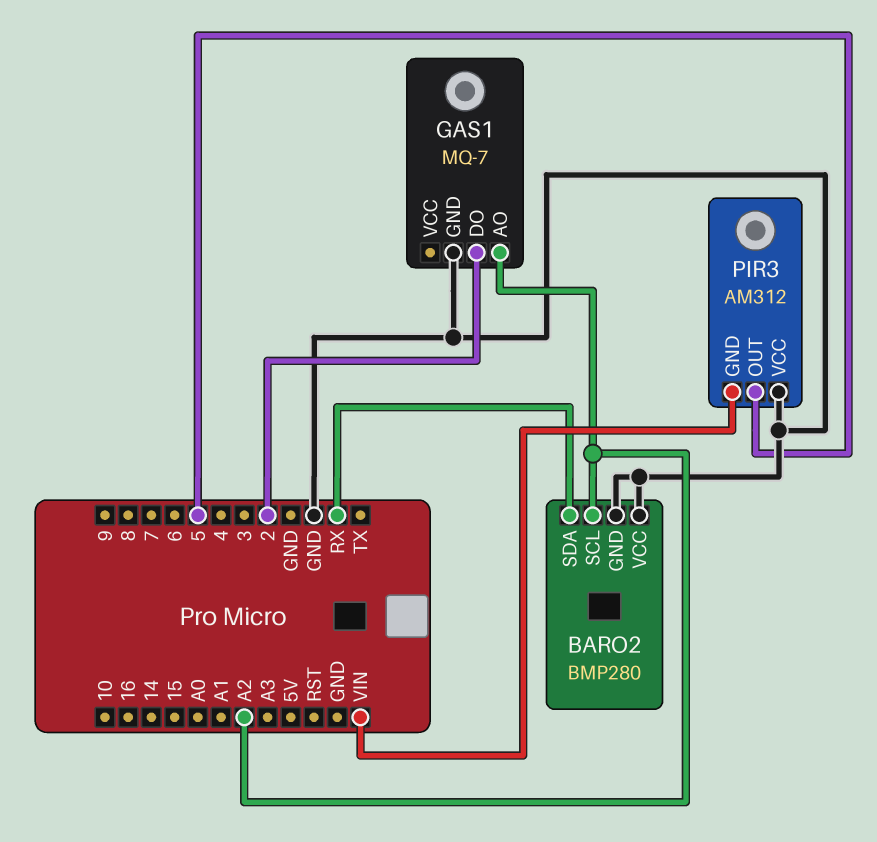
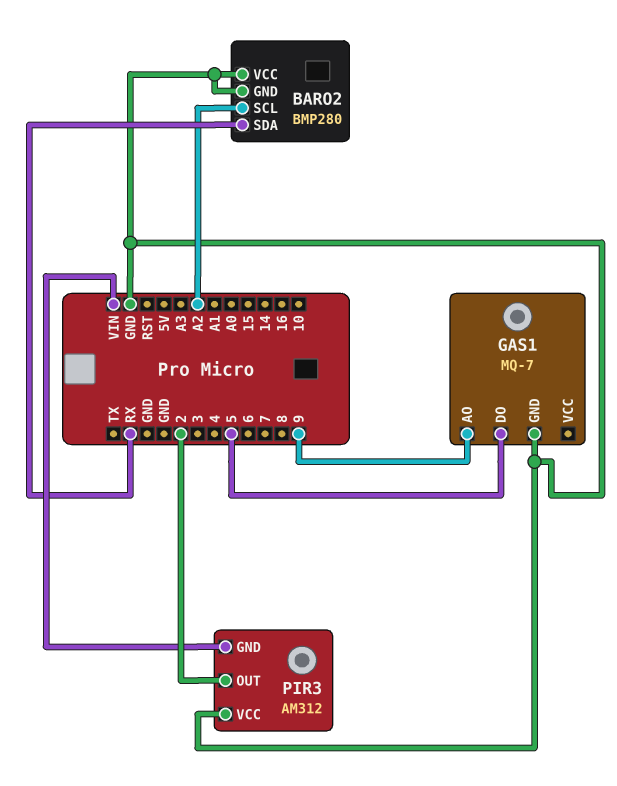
GAS1 pin AO: A2 -> 9
GAS1 pin DO: 2 -> 5
PIR3 pin OUT: 5 -> 2

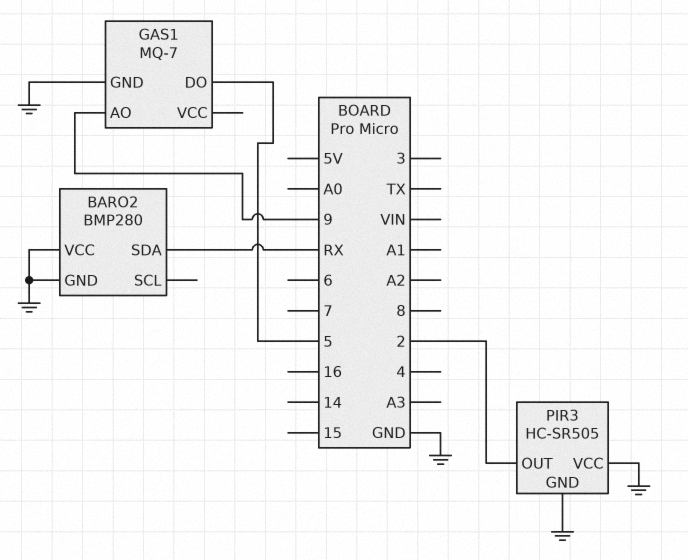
BARO2 pin SCL: A2 -> none
PIR3: AM312 -> HC-SR505
PIR3 pin GND: VIN -> GND

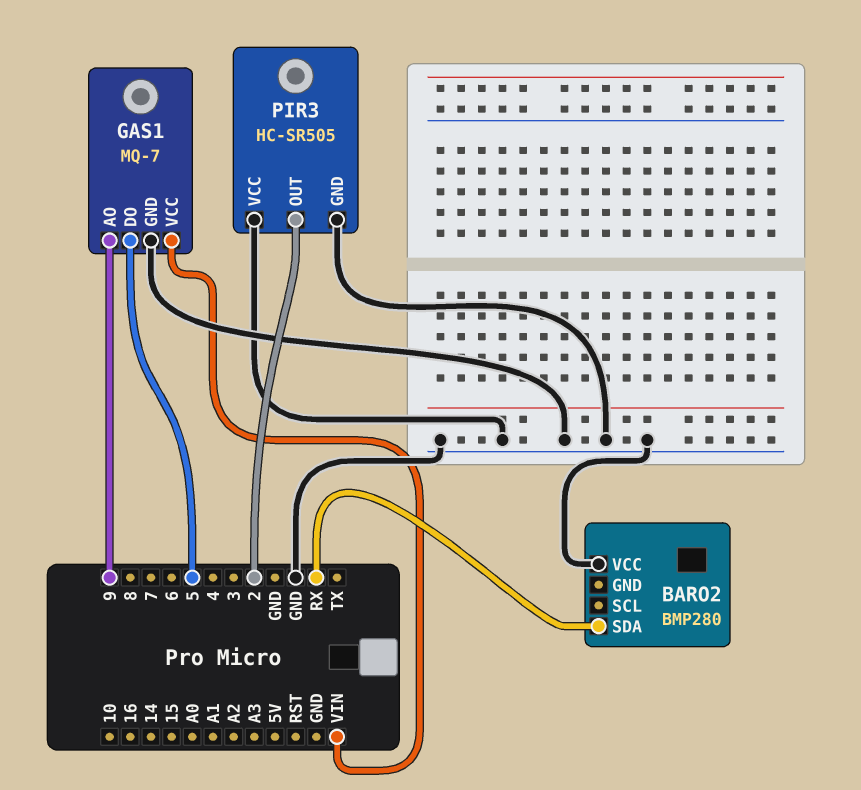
BARO2 pin GND: GND -> none
GAS1 pin VCC: none -> VIN

